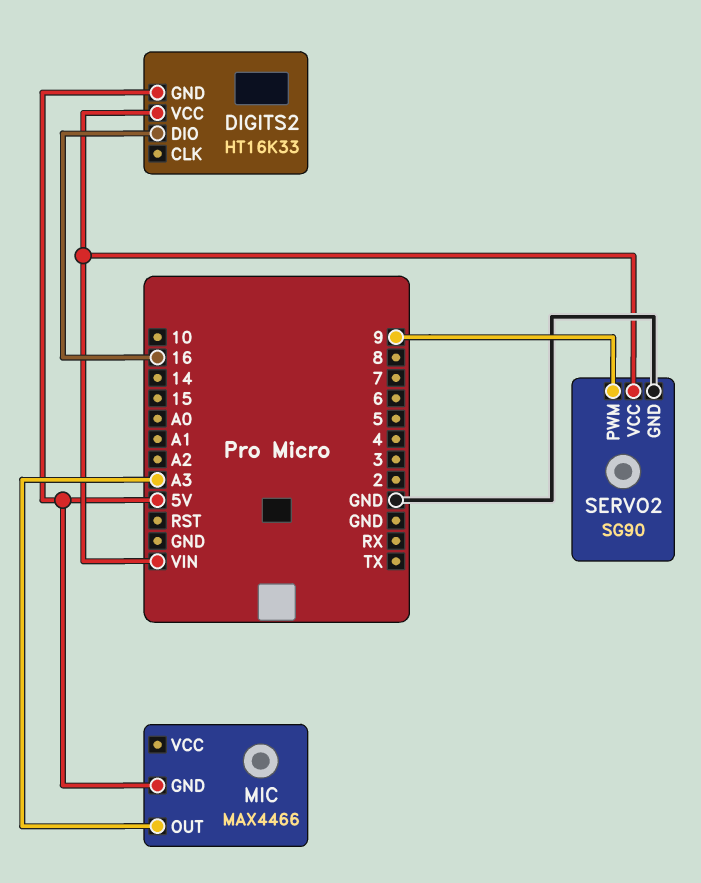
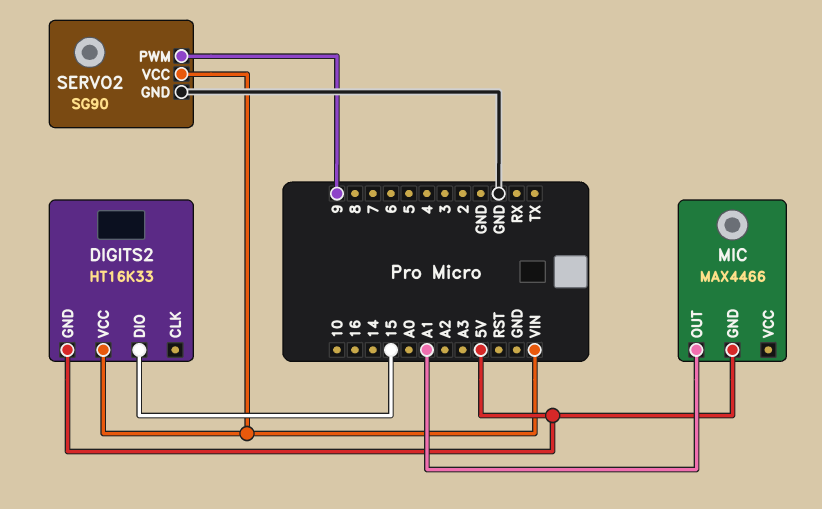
DIGITS2 pin DIO: 16 -> 15
MIC pin OUT: A3 -> A1

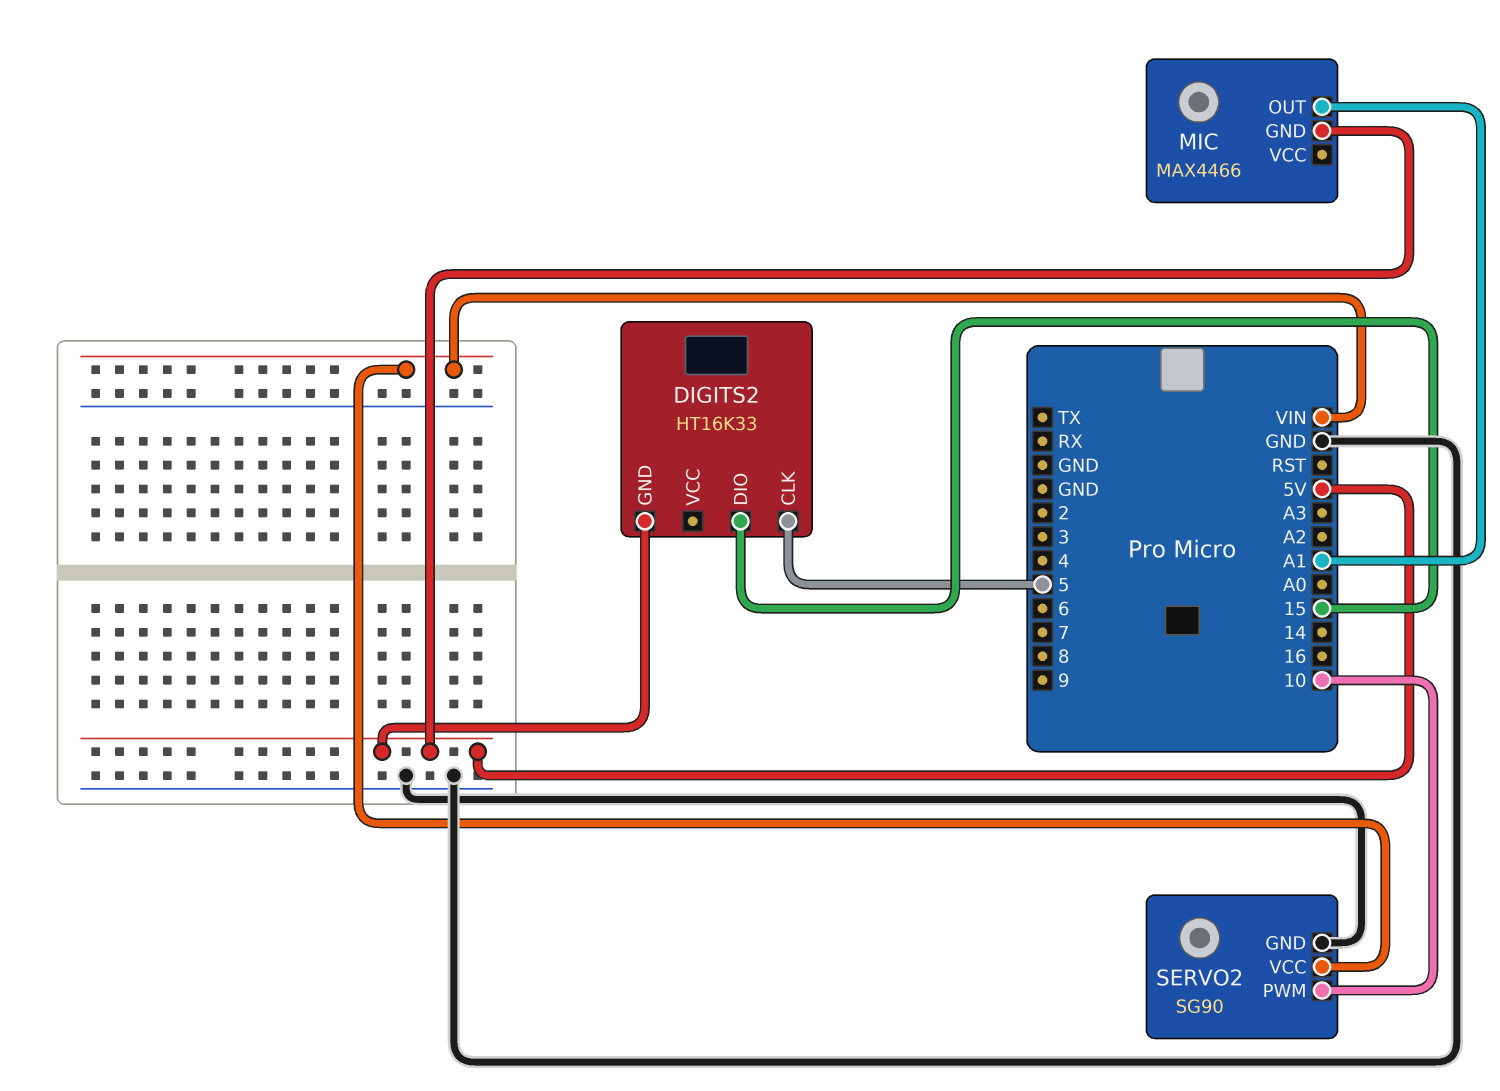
DIGITS2 pin CLK: none -> 5
DIGITS2 pin VCC: VIN -> none
SERVO2 pin PWM: 9 -> 10

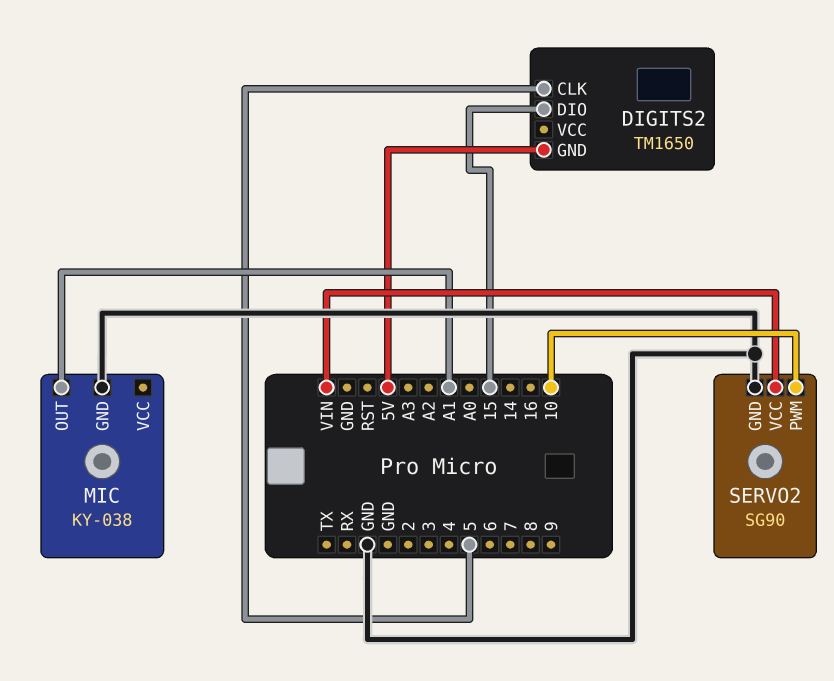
DIGITS2: HT16K33 -> TM1650
MIC: MAX4466 -> KY-038
MIC pin GND: 5V -> GND

